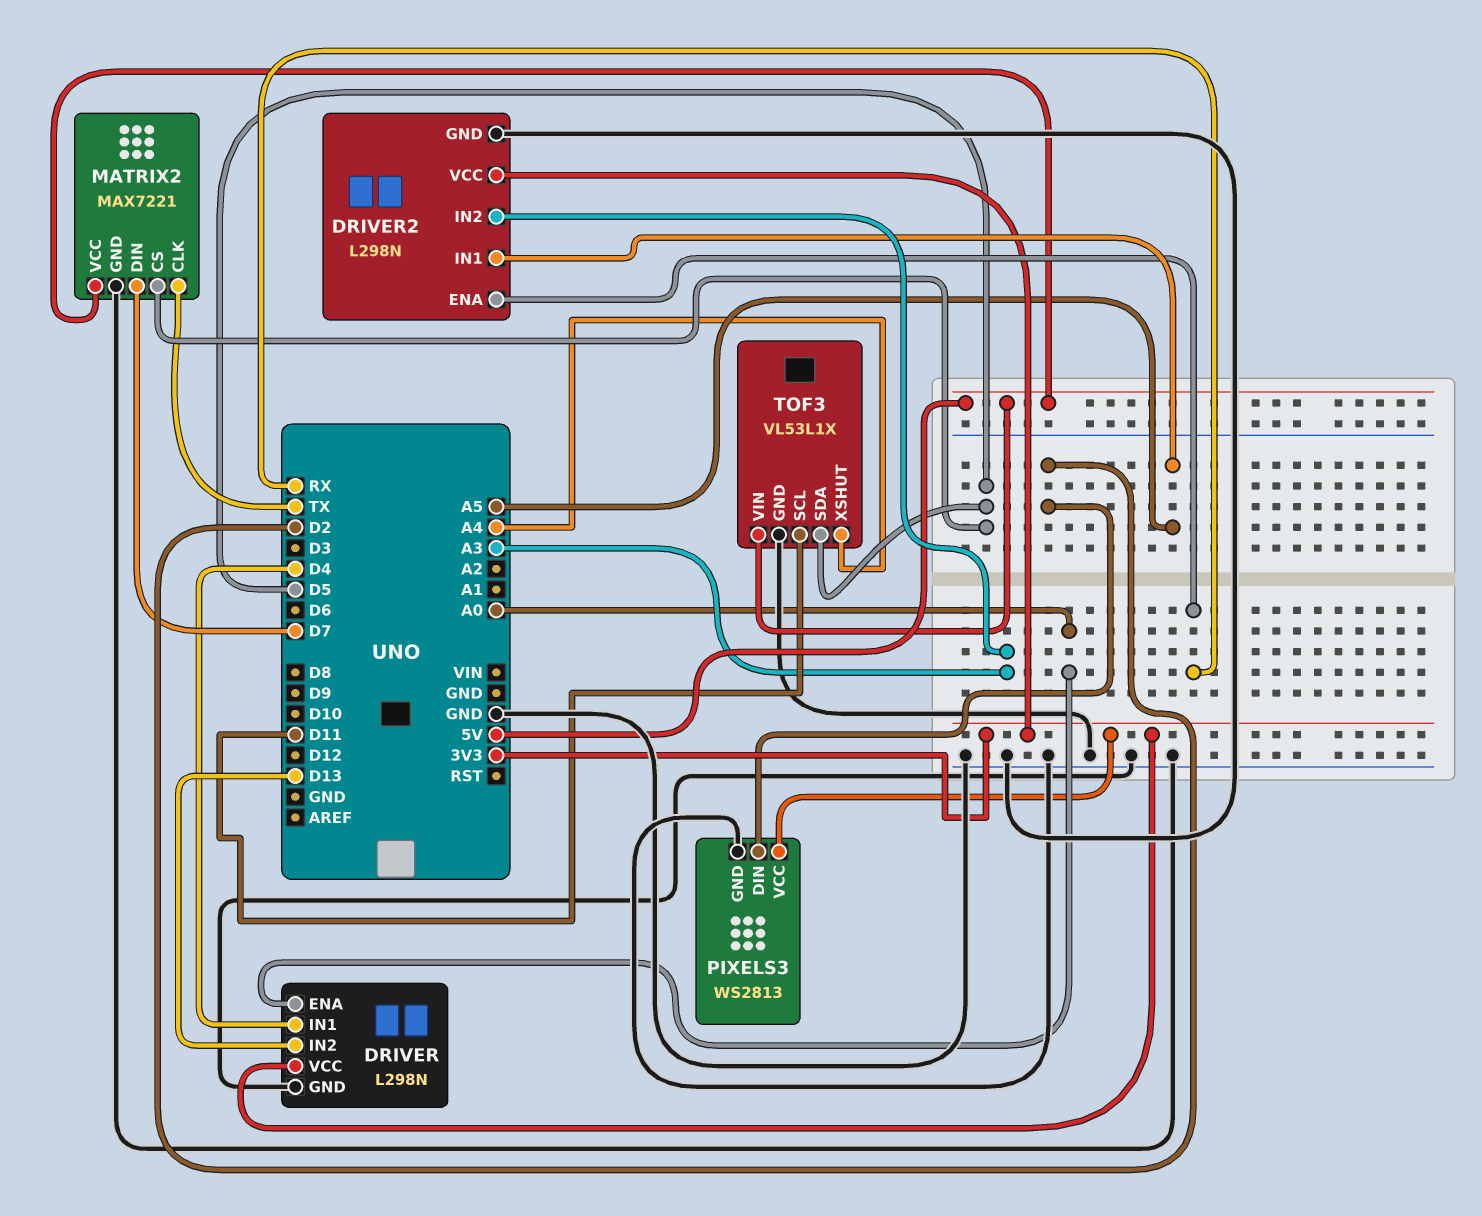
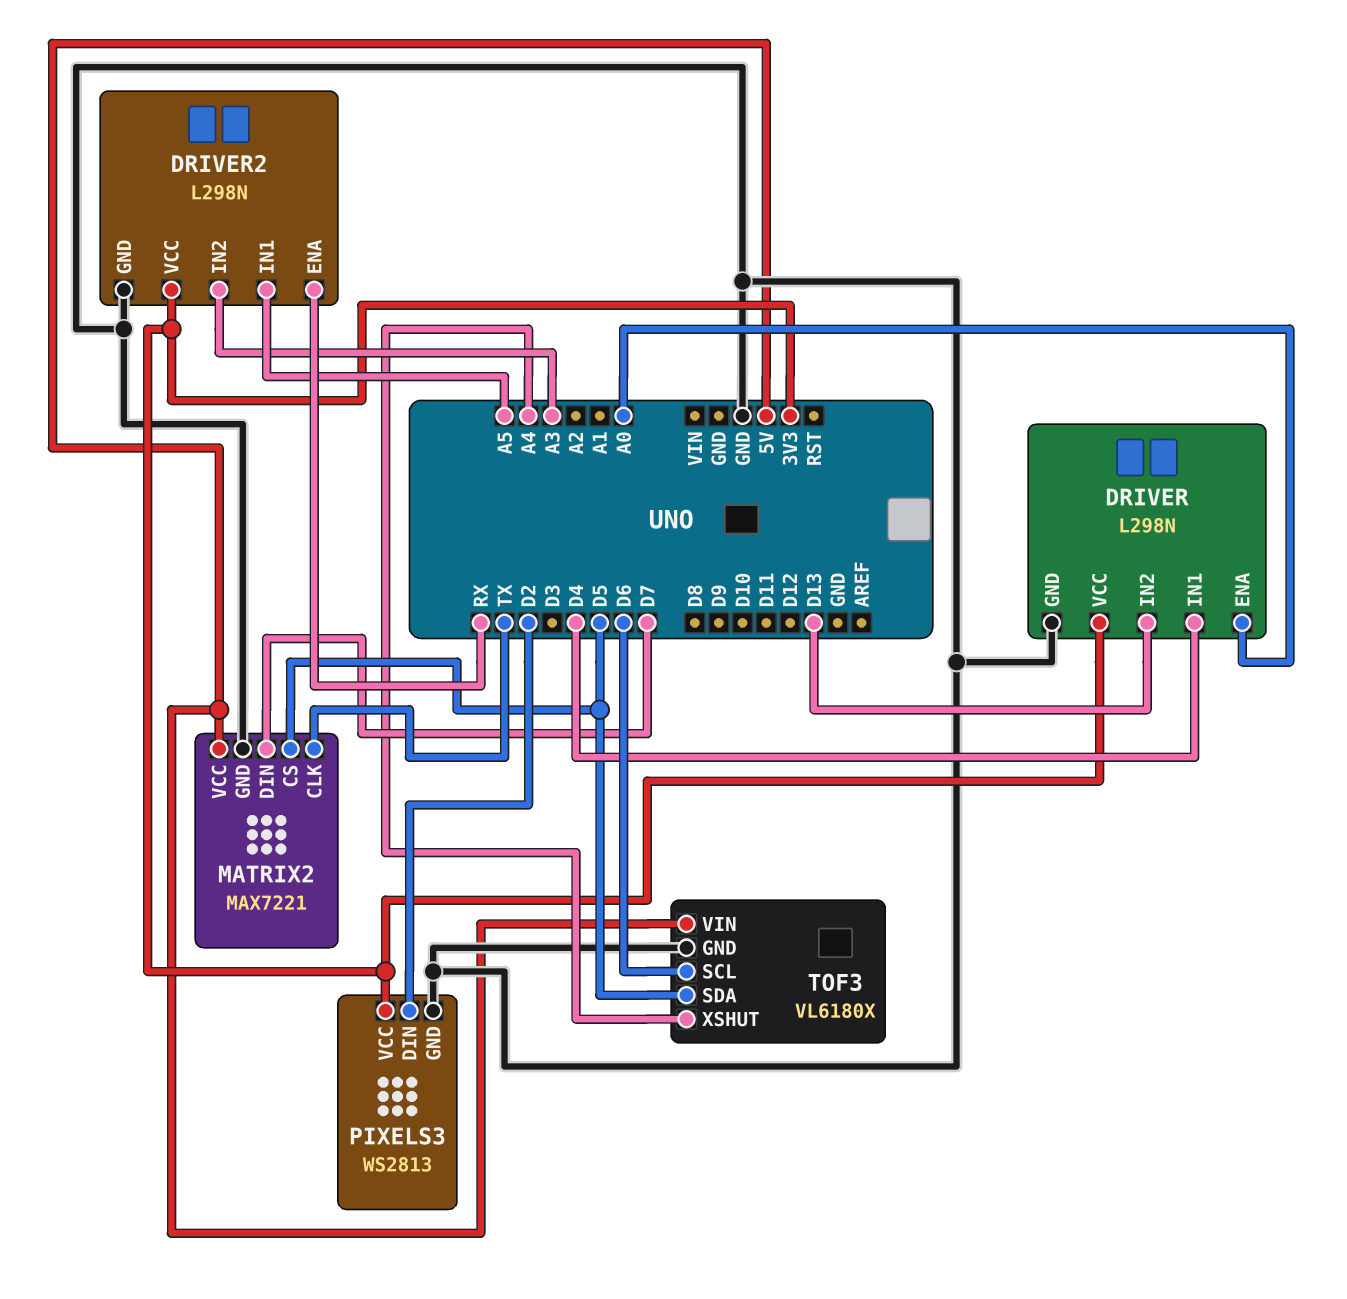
TOF3: VL53L1X -> VL6180X
TOF3 pin SCL: D11 -> D6

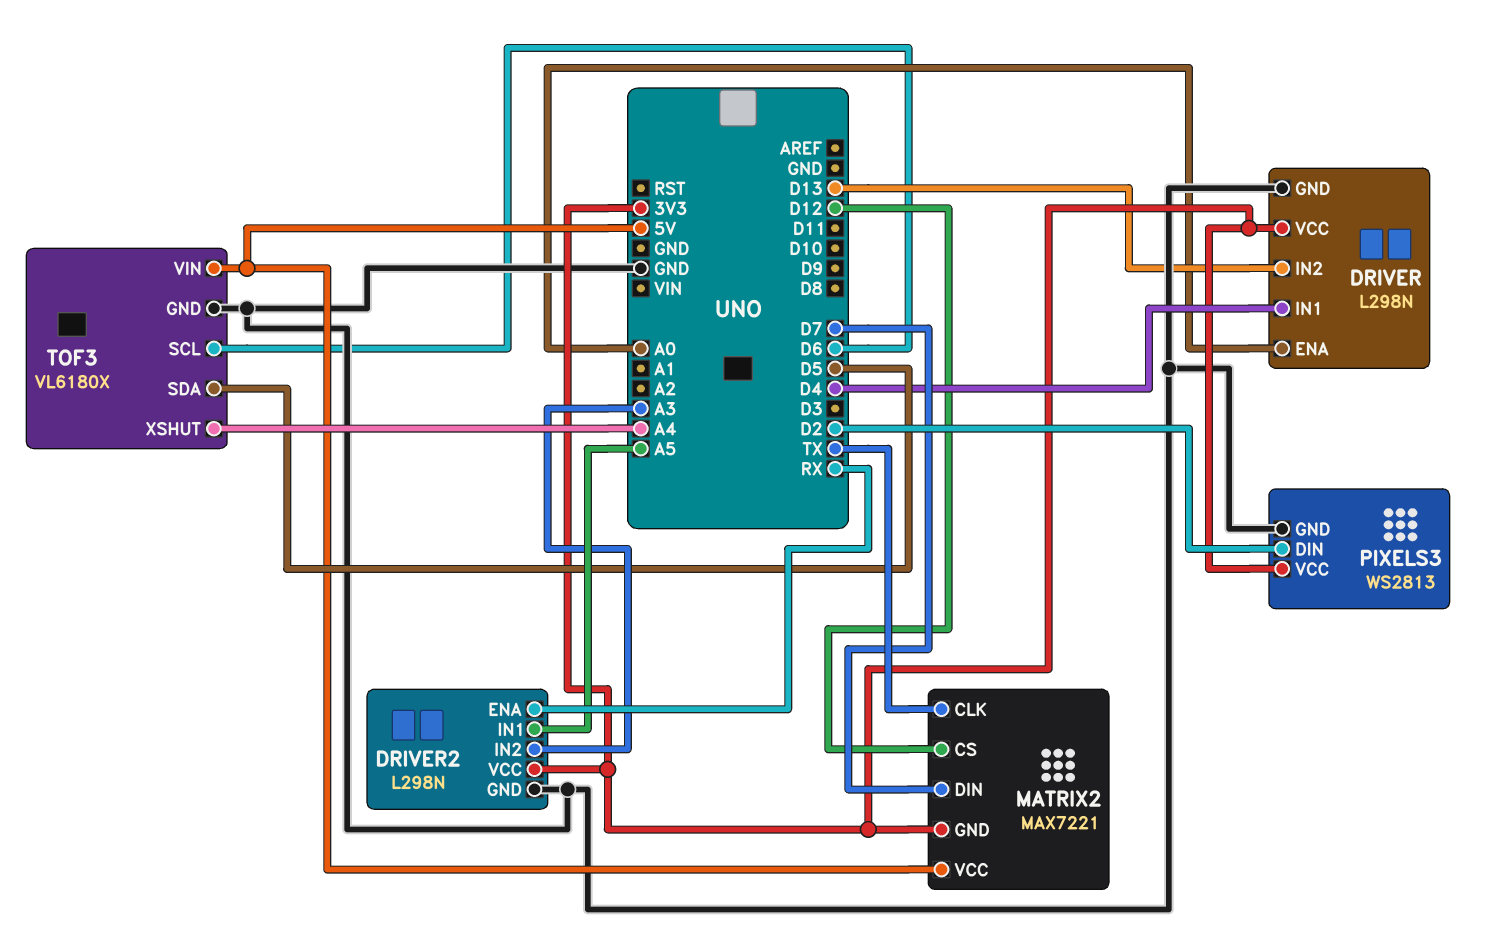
MATRIX2 pin CS: D5 -> D12
MATRIX2 pin GND: GND -> 3V3

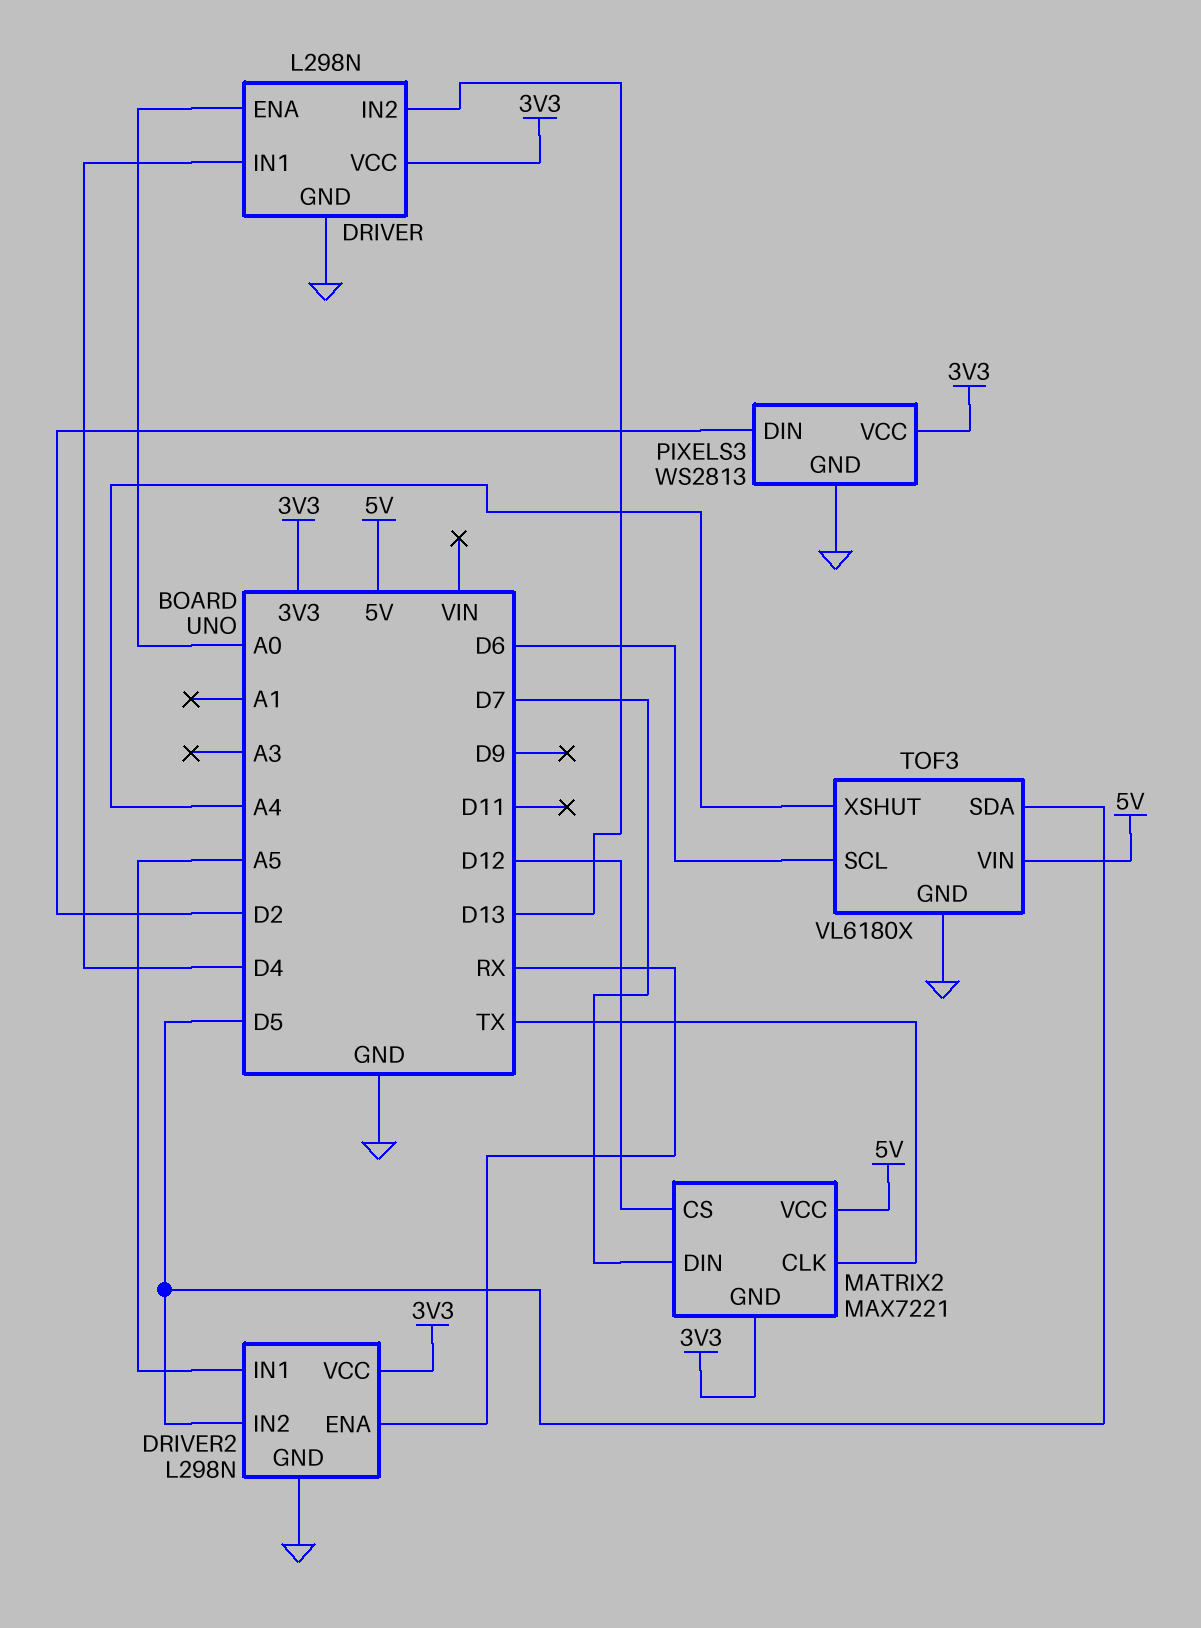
DRIVER2 pin IN2: A3 -> D5

